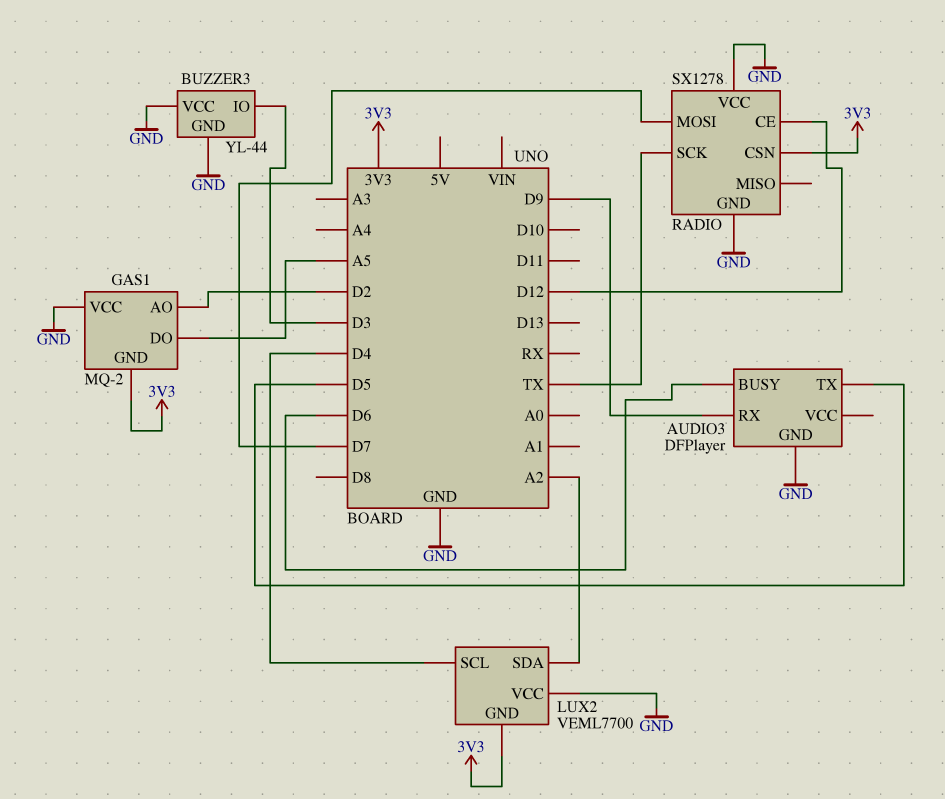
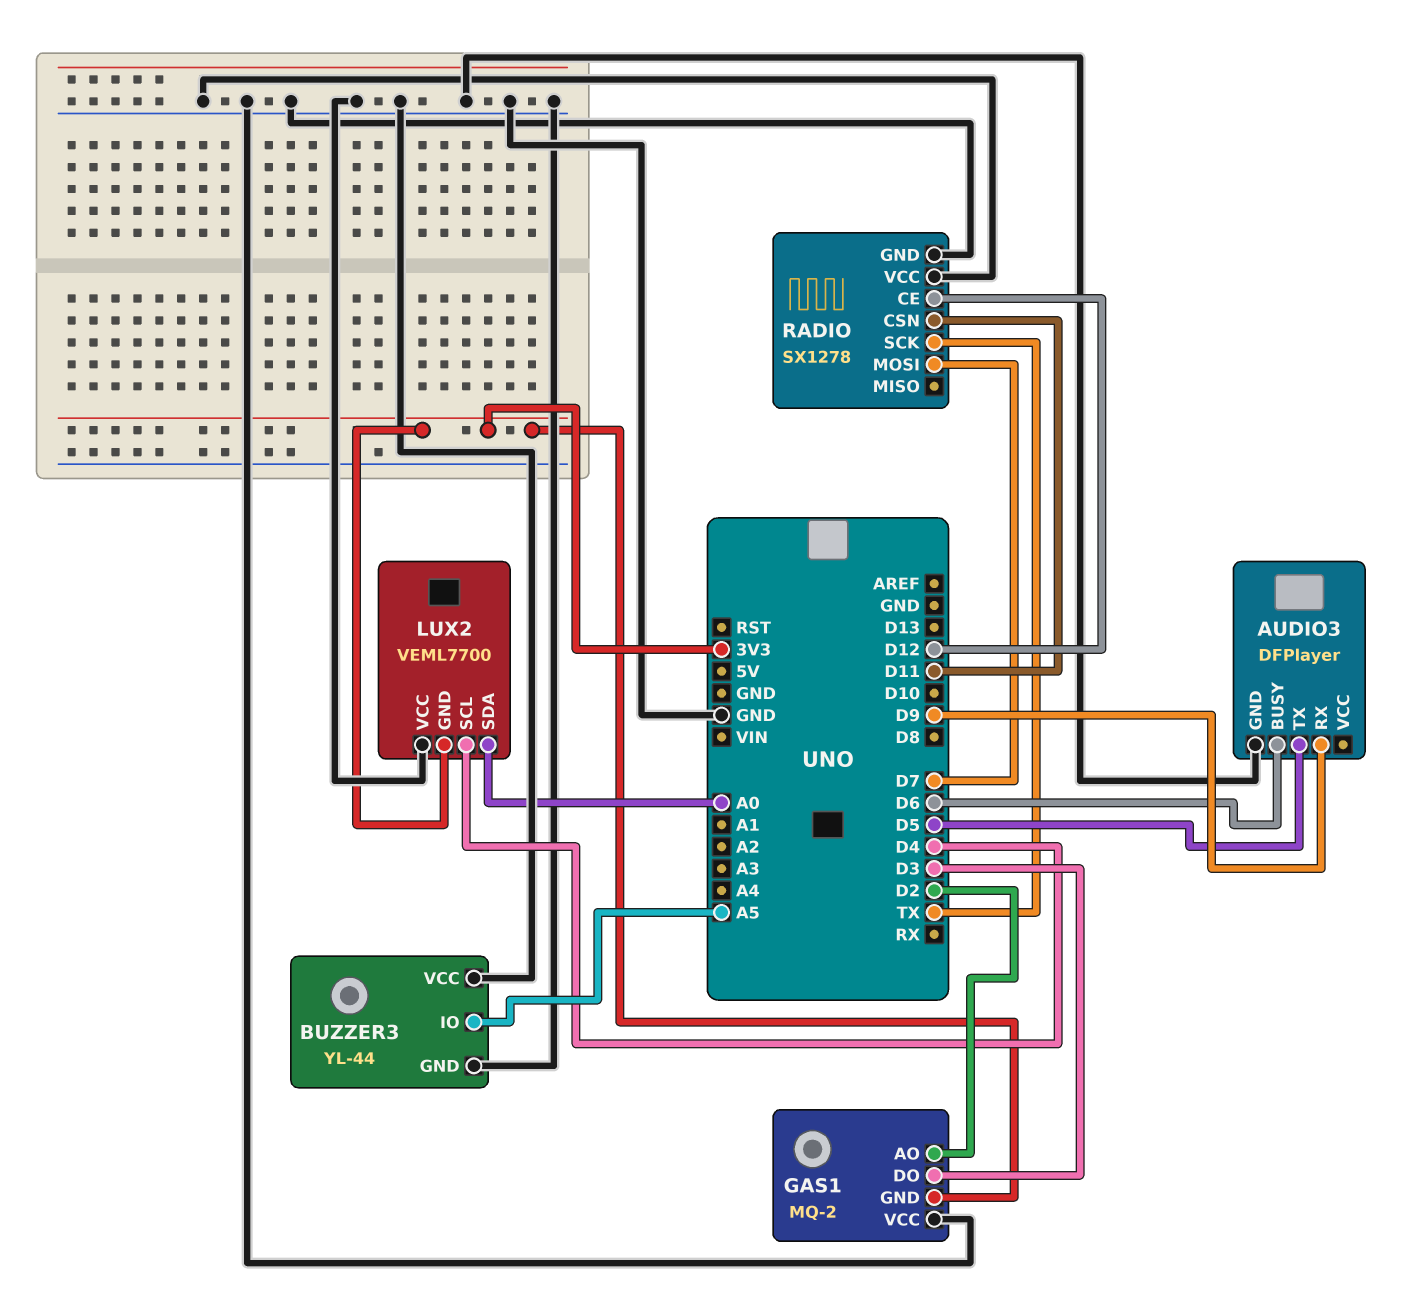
BUZZER3 pin IO: D3 -> A5
GAS1 pin DO: A5 -> D3
LUX2 pin SDA: A2 -> A0
RADIO pin CSN: 3V3 -> D11

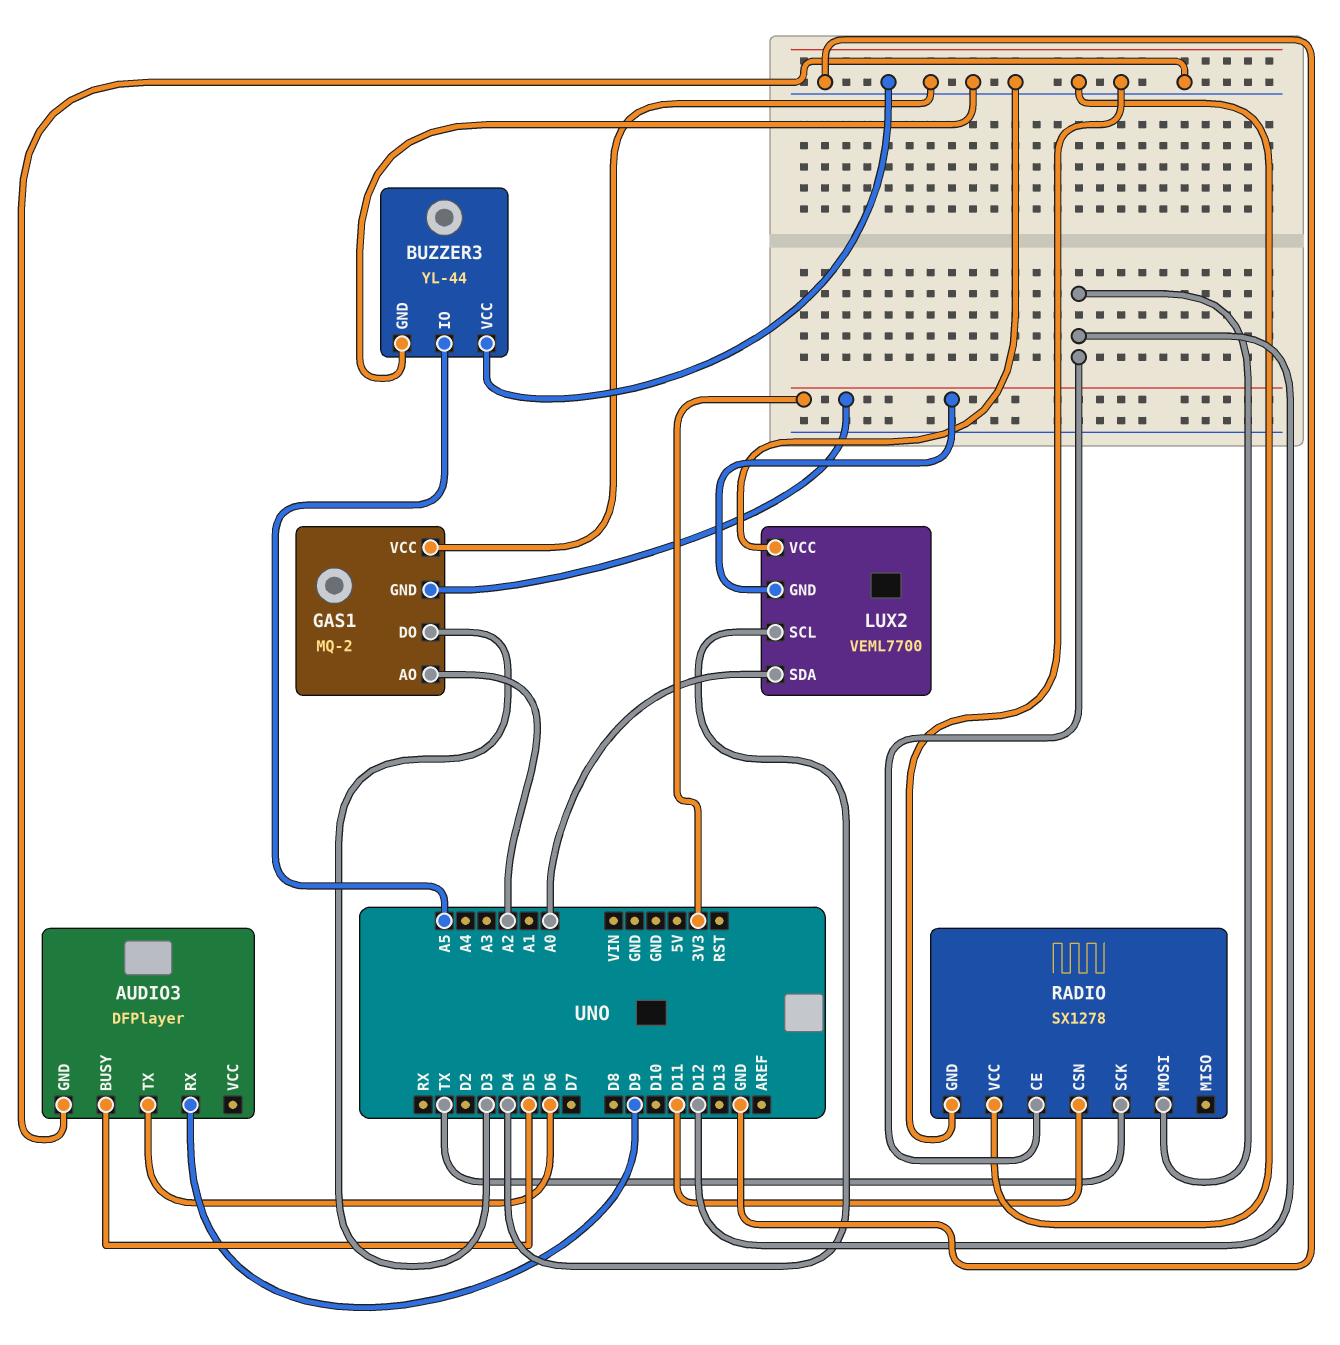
AUDIO3 pin BUSY: D6 -> D5
AUDIO3 pin TX: D5 -> D6
GAS1 pin AO: D2 -> A2
RADIO pin MOSI: D7 -> D12

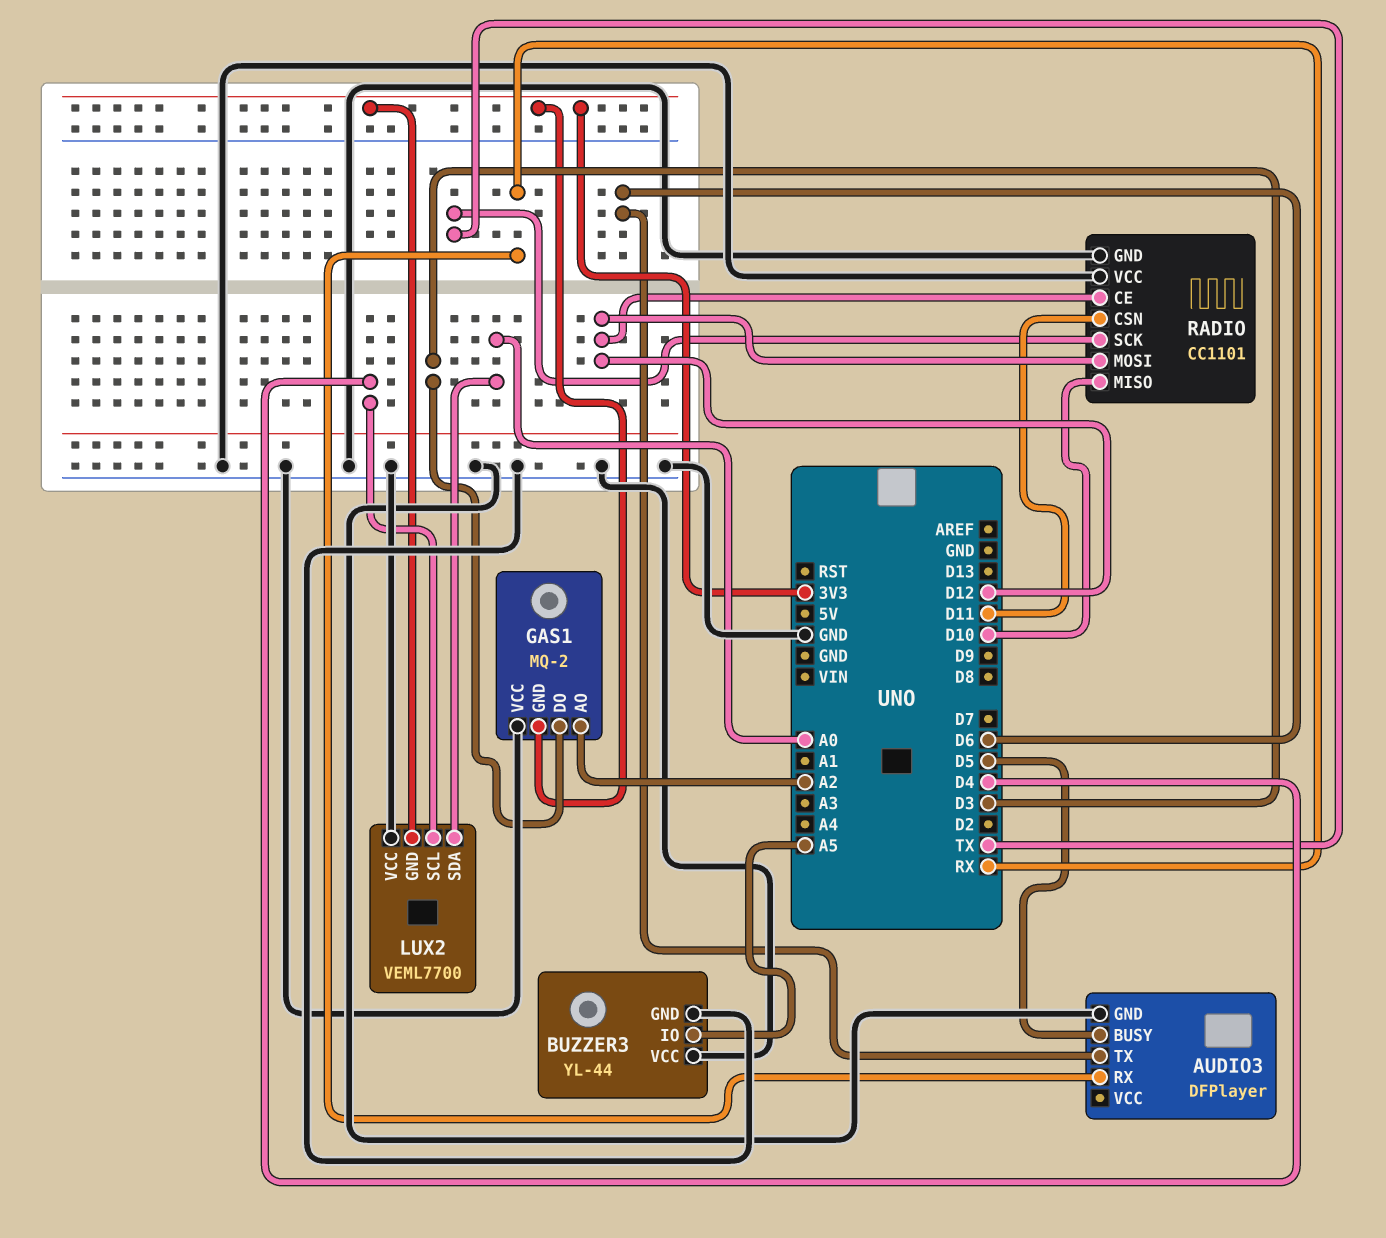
AUDIO3 pin RX: D9 -> RX
RADIO: SX1278 -> CC1101
RADIO pin MISO: none -> D10

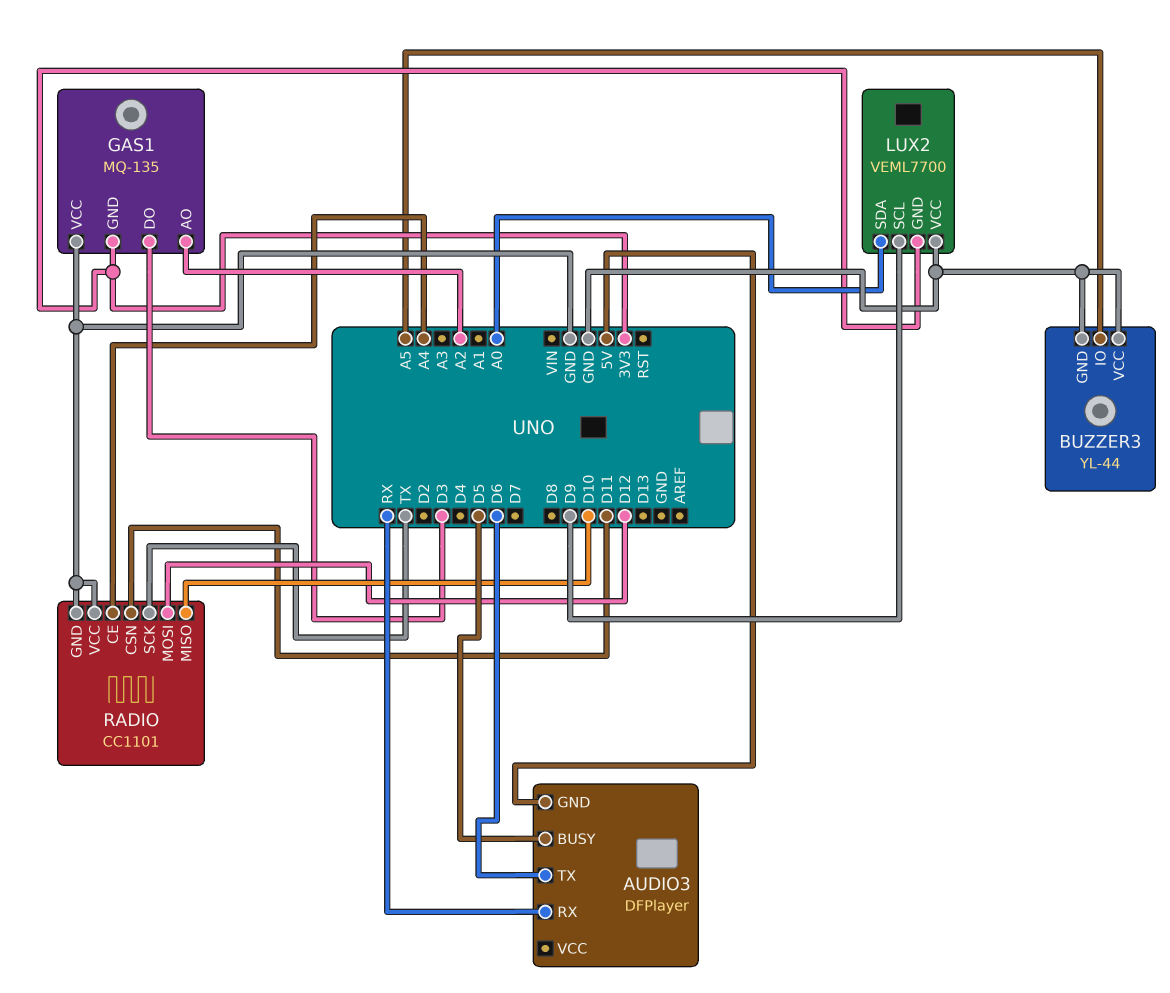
AUDIO3 pin GND: GND -> 5V
GAS1: MQ-2 -> MQ-135
LUX2 pin SCL: D4 -> D9
RADIO pin CE: D12 -> A4

